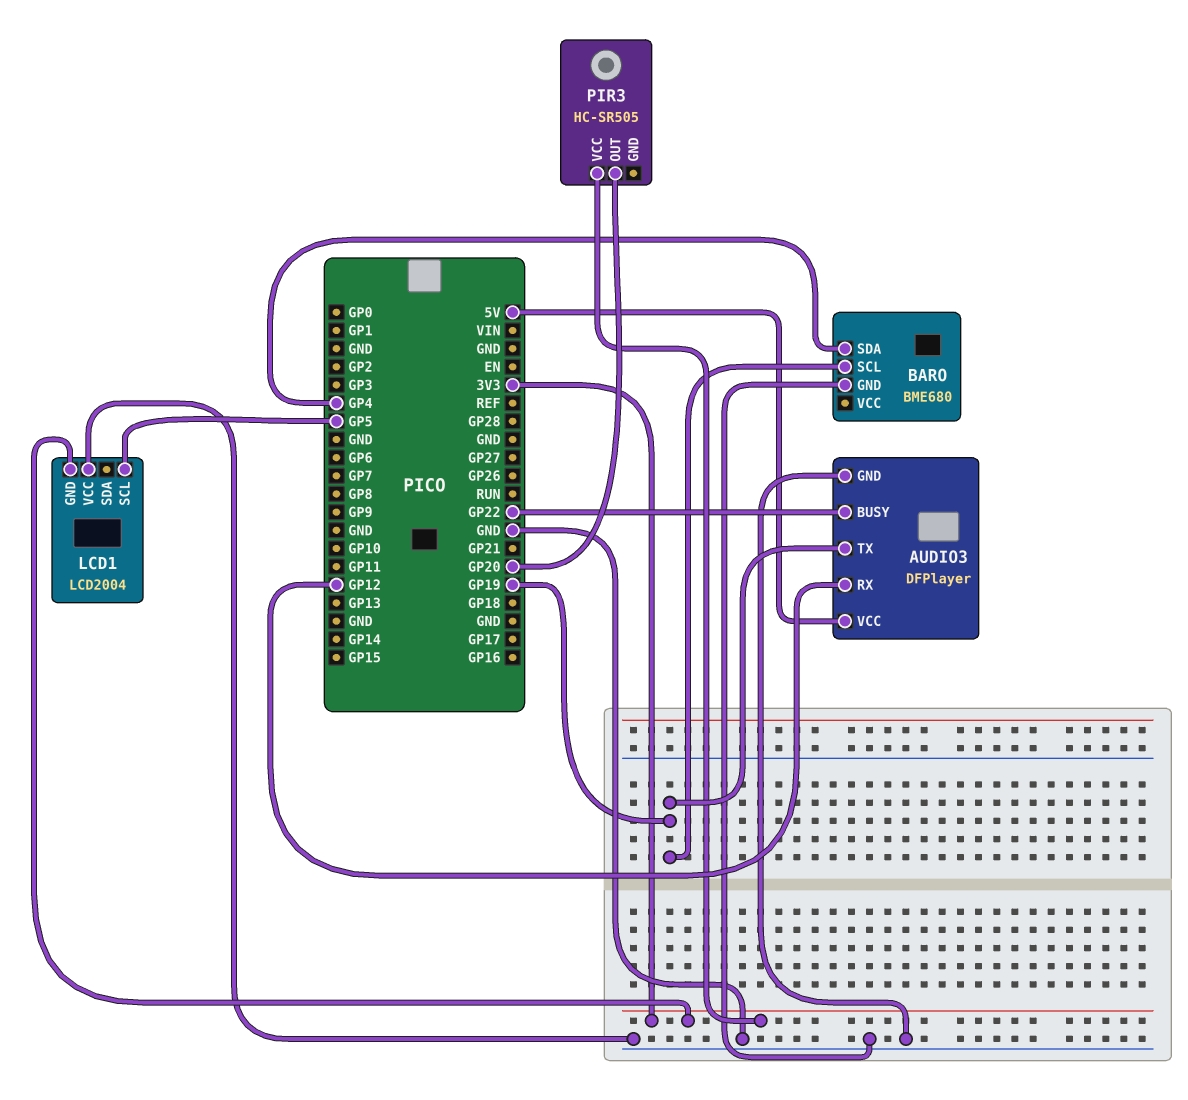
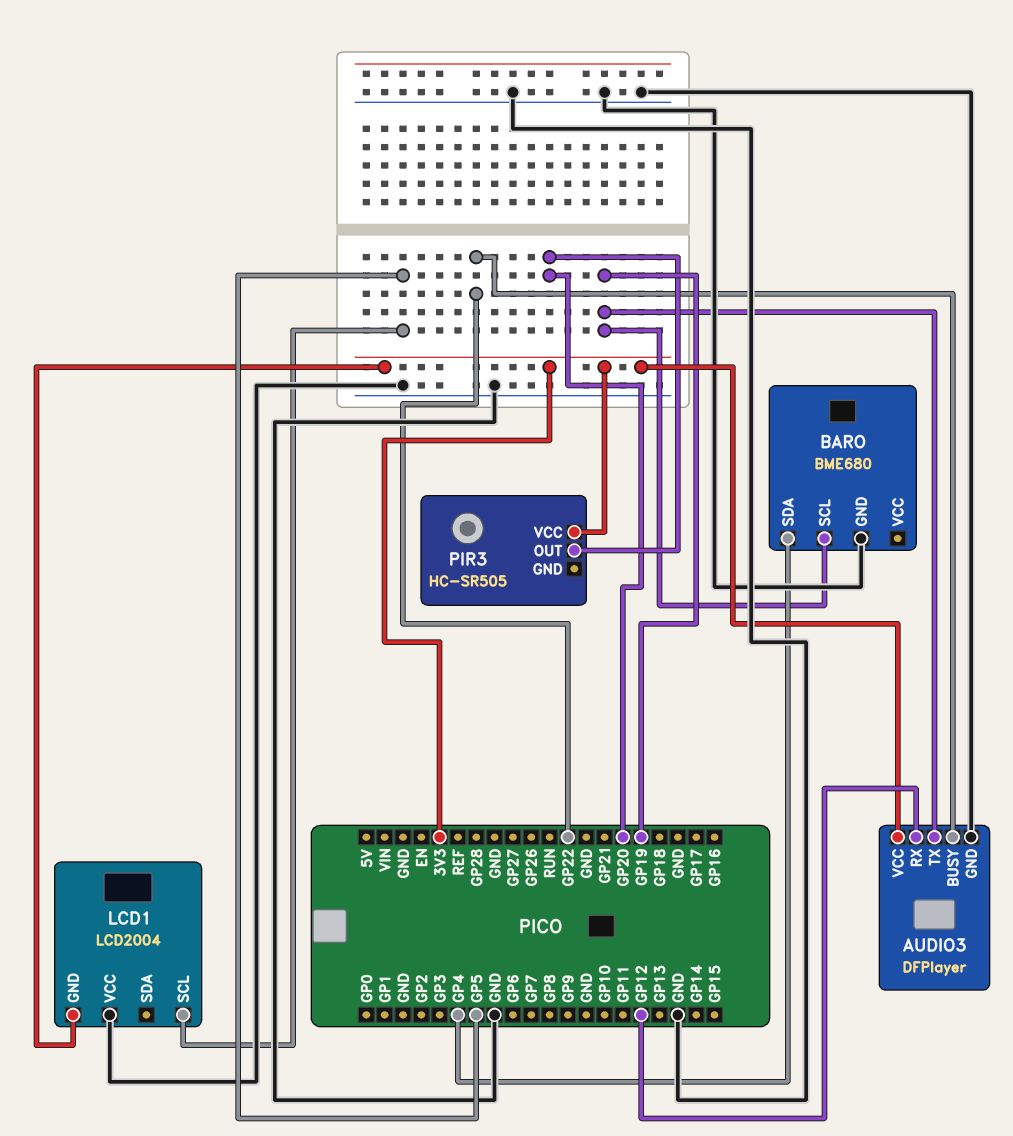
AUDIO3 pin VCC: 5V -> 3V3

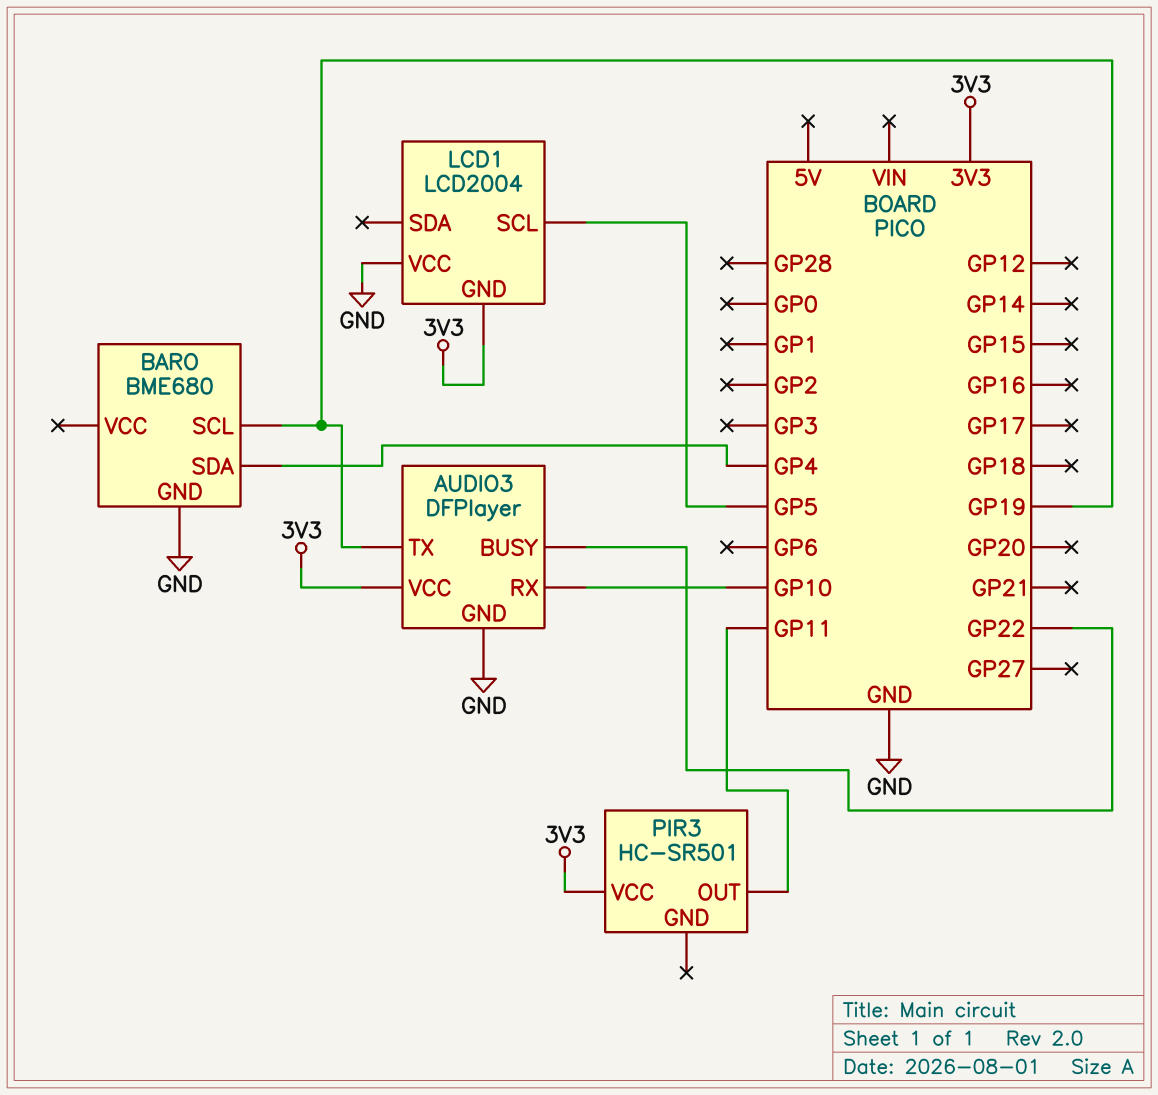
AUDIO3 pin RX: GP12 -> GP10
PIR3: HC-SR505 -> HC-SR501
PIR3 pin OUT: GP20 -> GP11

